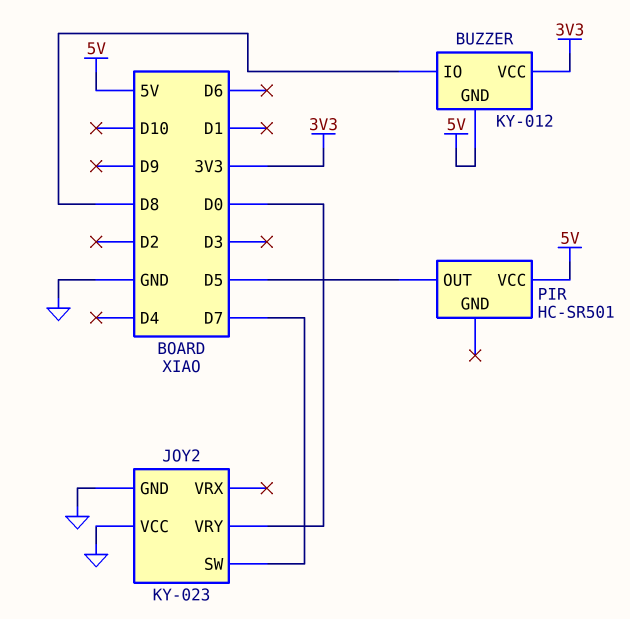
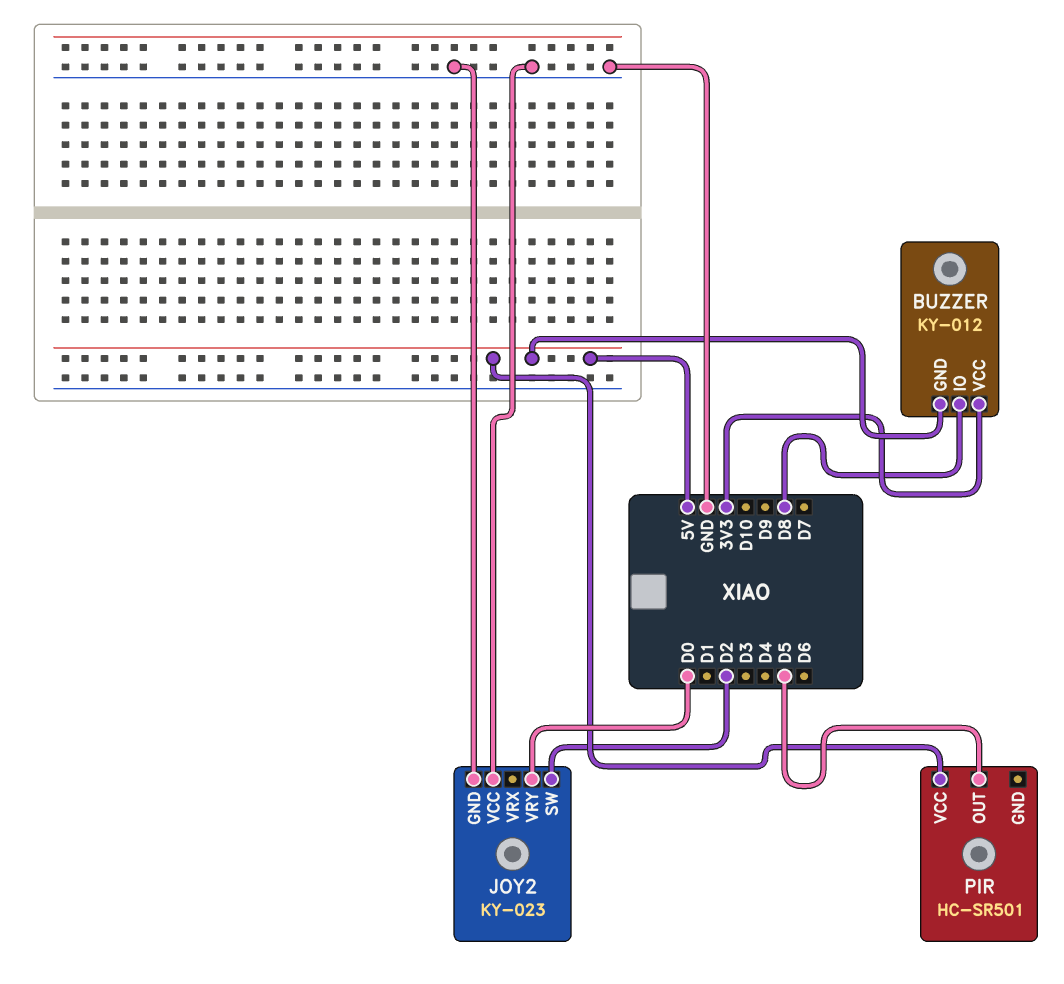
JOY2 pin SW: D7 -> D2

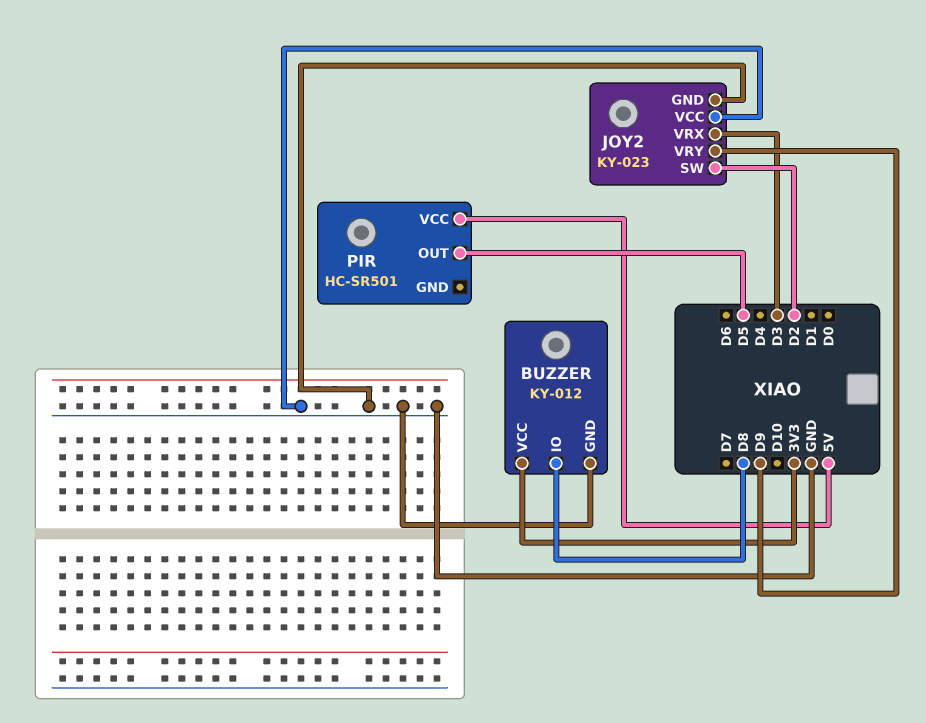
BUZZER pin GND: 5V -> GND
JOY2 pin VRX: none -> D3
JOY2 pin VRY: D0 -> D9

